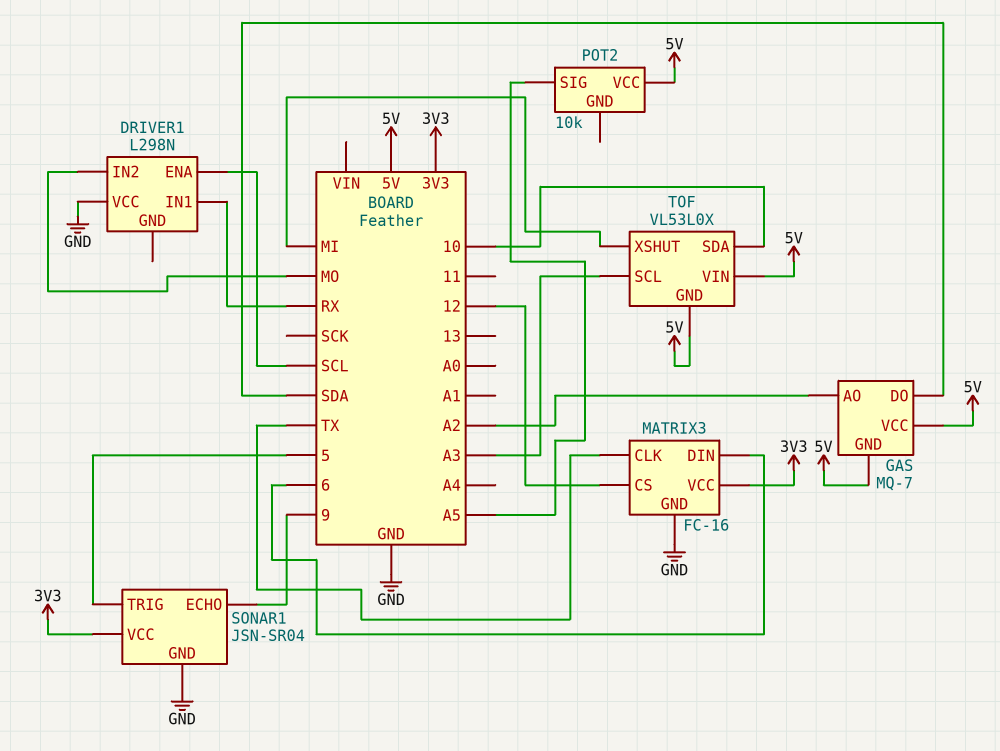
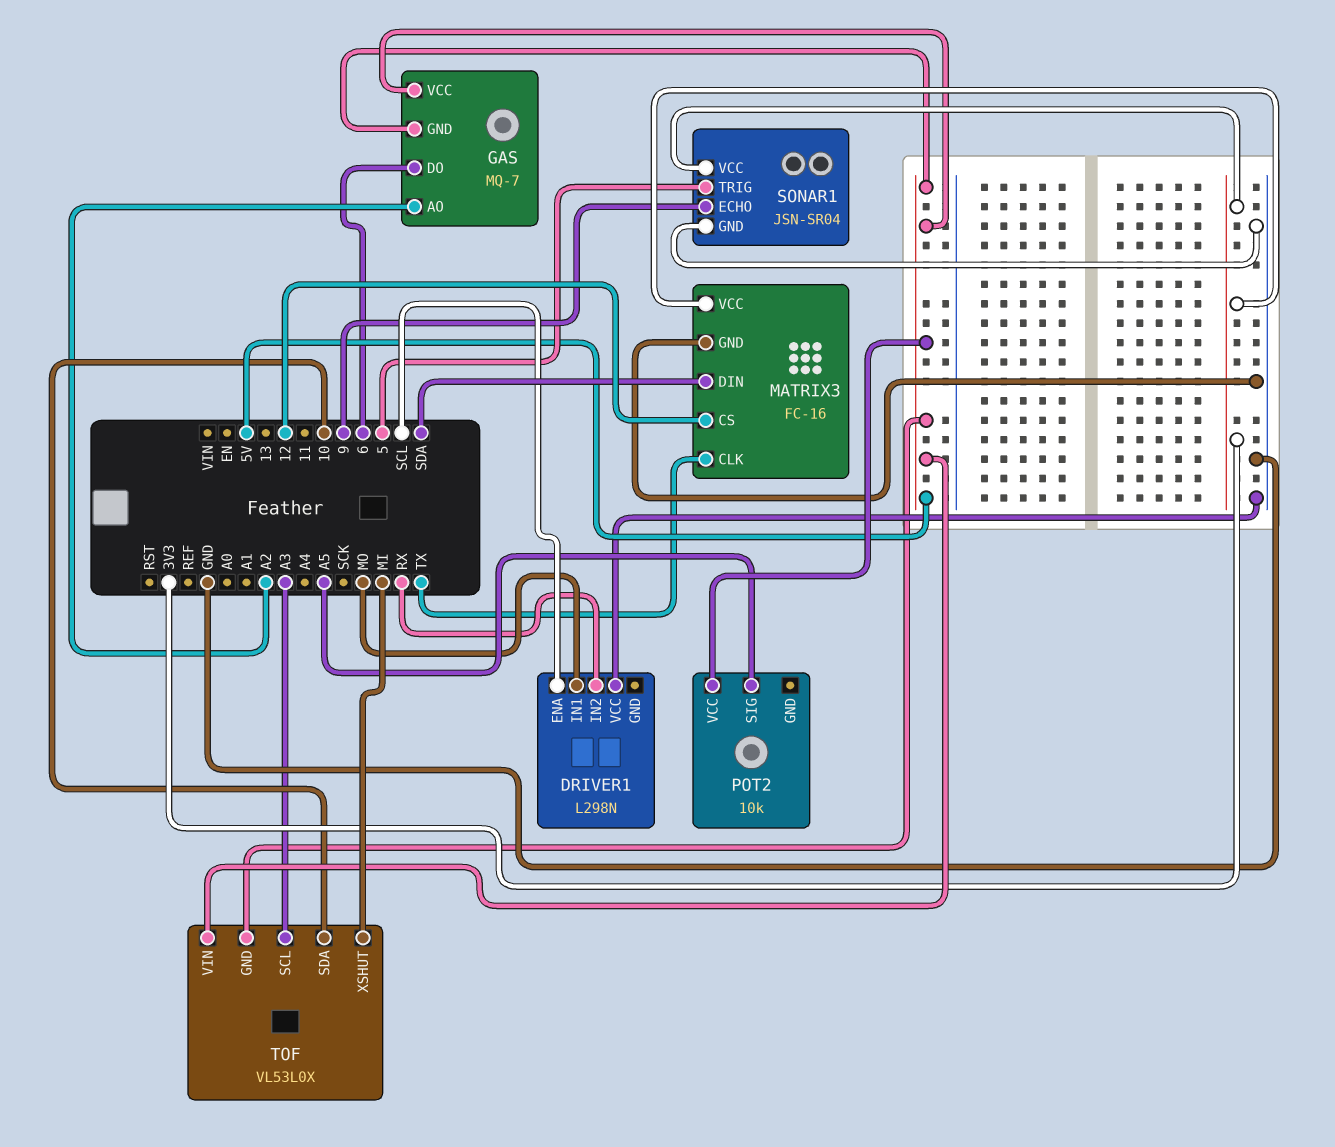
DRIVER1 pin IN1: RX -> MO
DRIVER1 pin IN2: MO -> RX
GAS pin DO: SDA -> 6
MATRIX3 pin DIN: 6 -> SDA

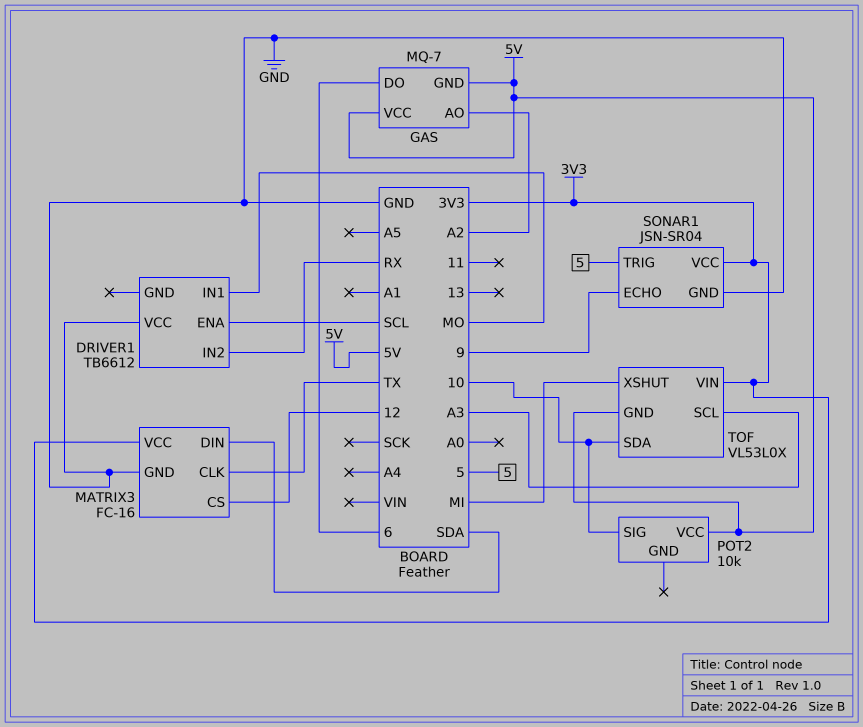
DRIVER1: L298N -> TB6612
POT2 pin SIG: A5 -> 10
TOF pin VIN: 5V -> 3V3

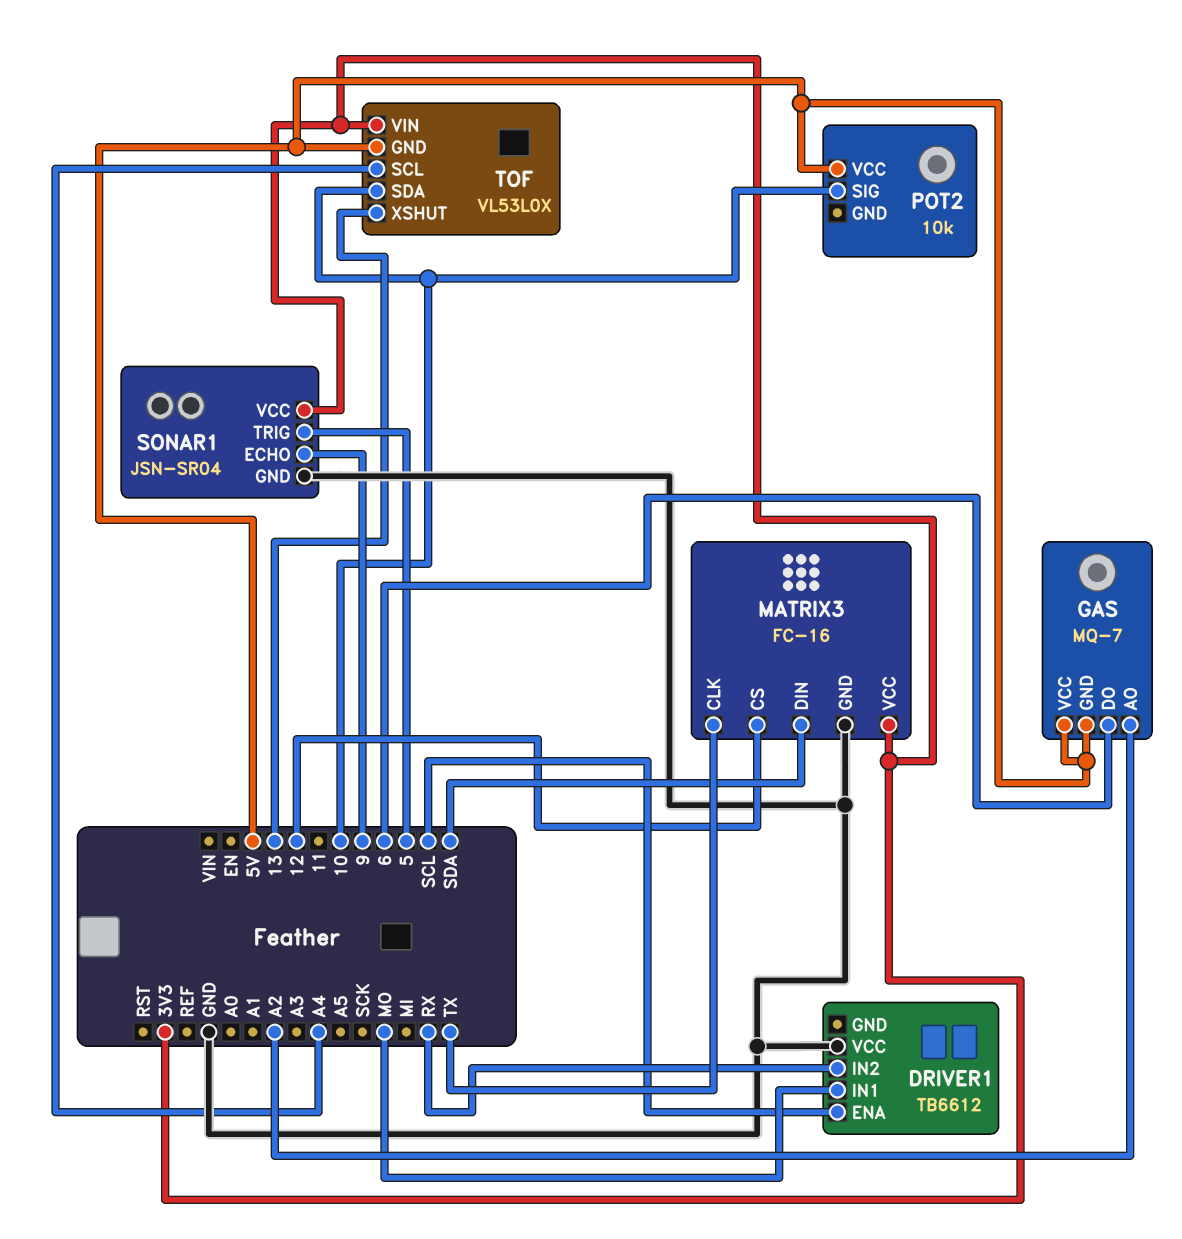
TOF pin SCL: A3 -> A4
TOF pin XSHUT: MI -> 13

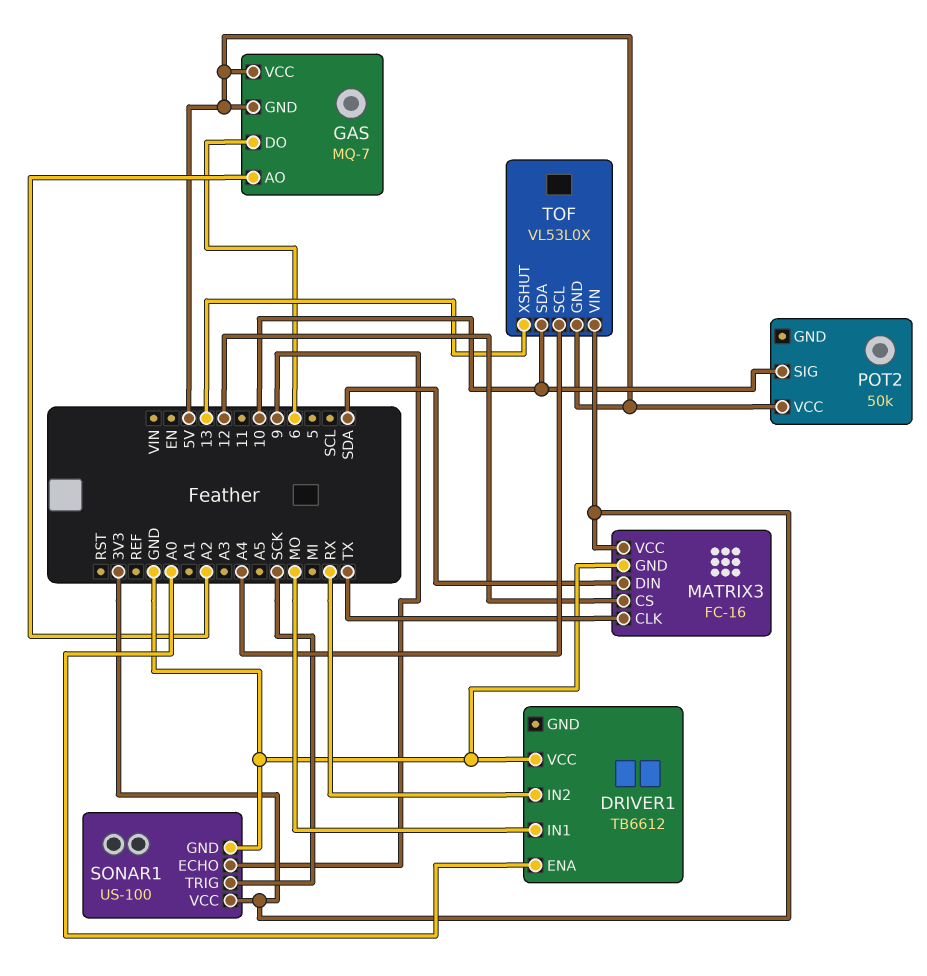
DRIVER1 pin ENA: SCL -> A0
POT2: 10k -> 50k
SONAR1: JSN-SR04 -> US-100
SONAR1 pin TRIG: 5 -> SCK

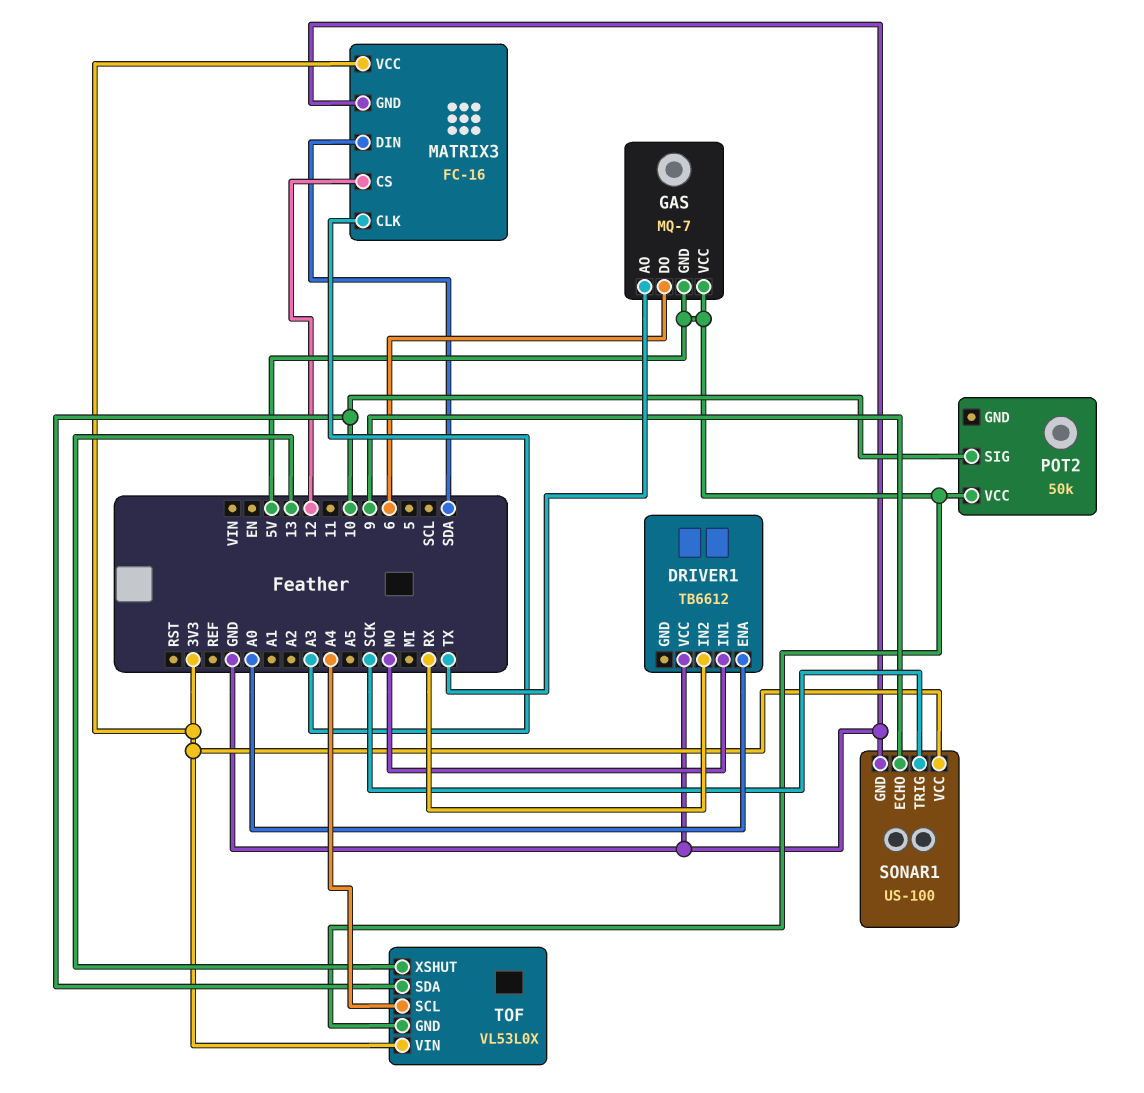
GAS pin AO: A2 -> TX
MATRIX3 pin CLK: TX -> A3

